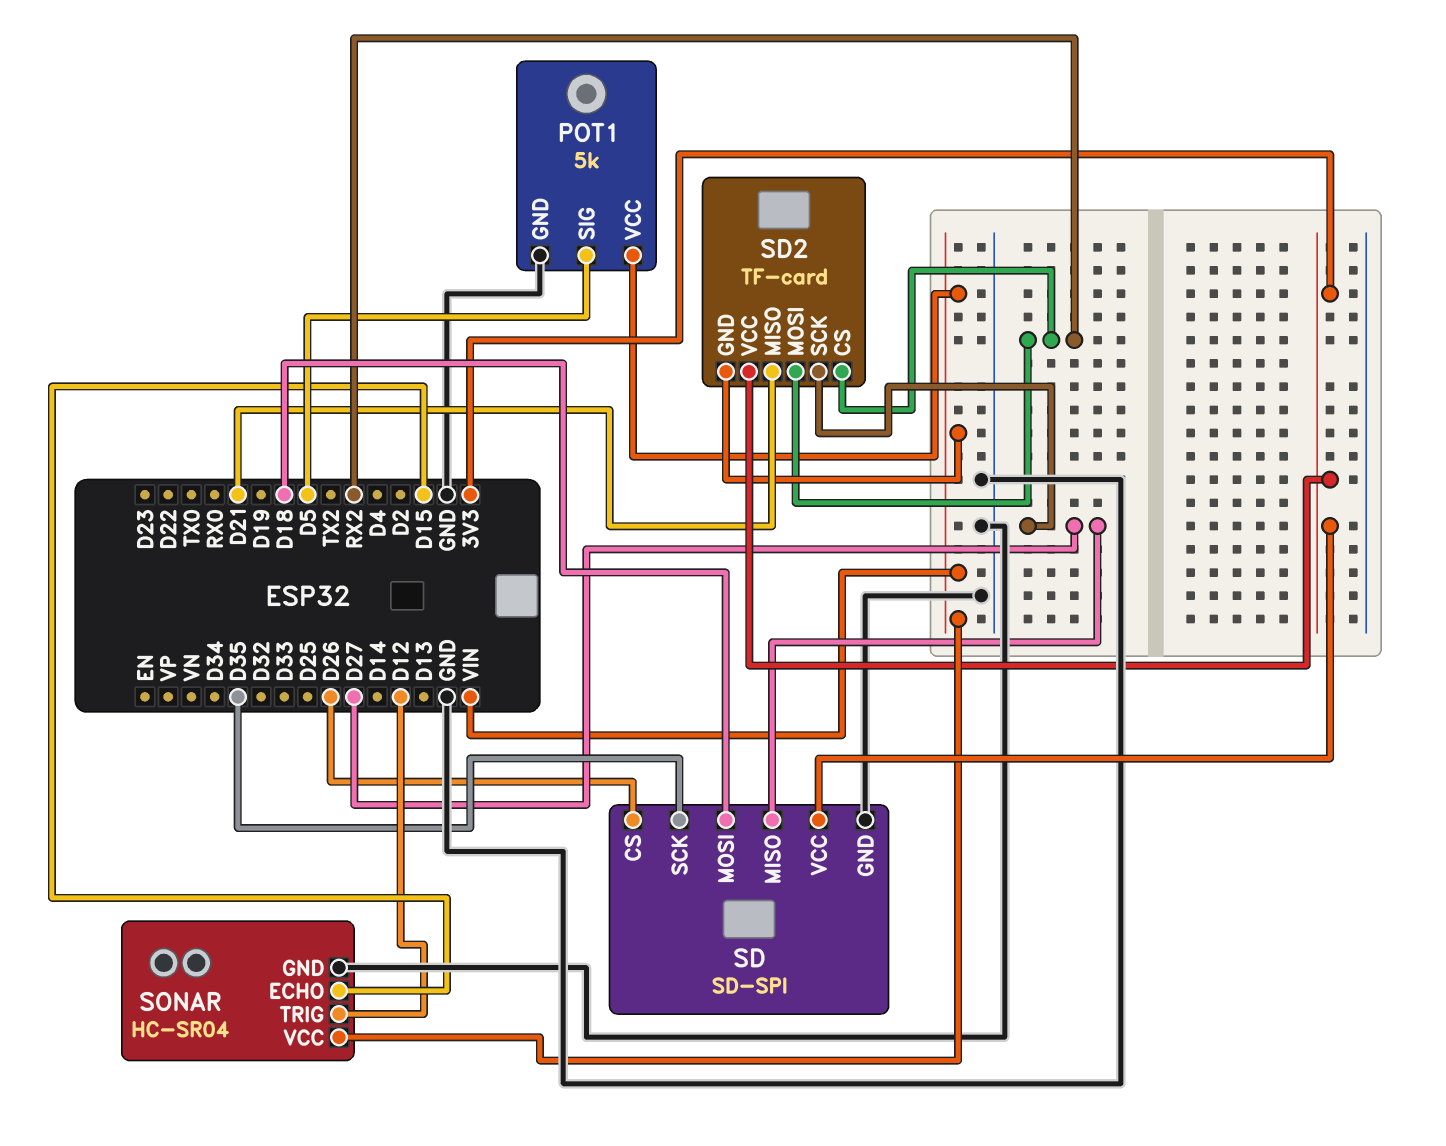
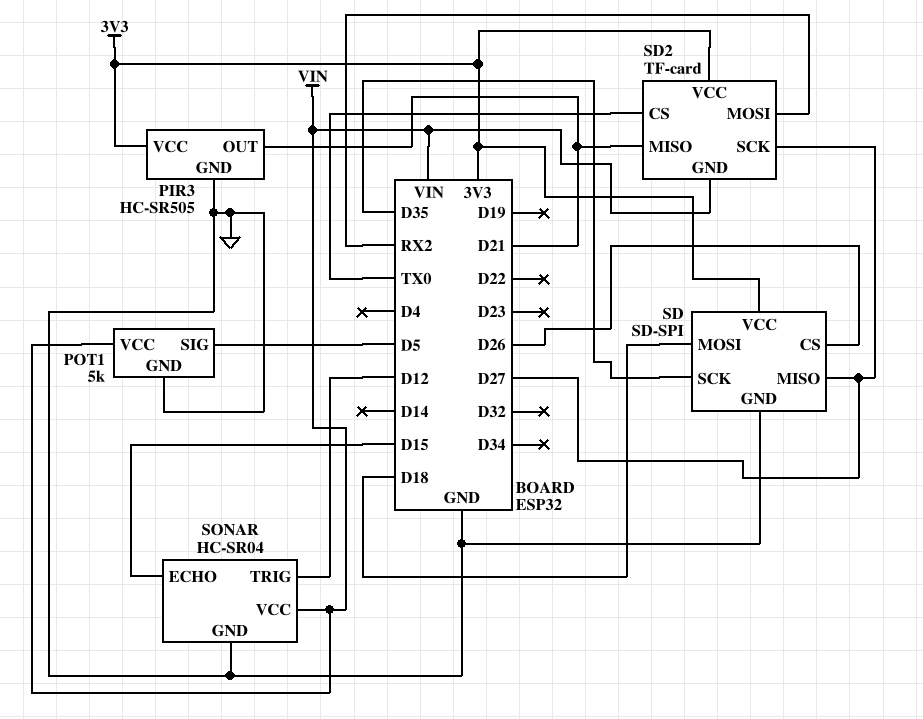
PIR3: none -> HC-SR505
PIR3 pin GND: none -> GND
PIR3 pin OUT: none -> D21
PIR3 pin VCC: none -> 3V3
SD2 pin CS: RX2 -> TX0

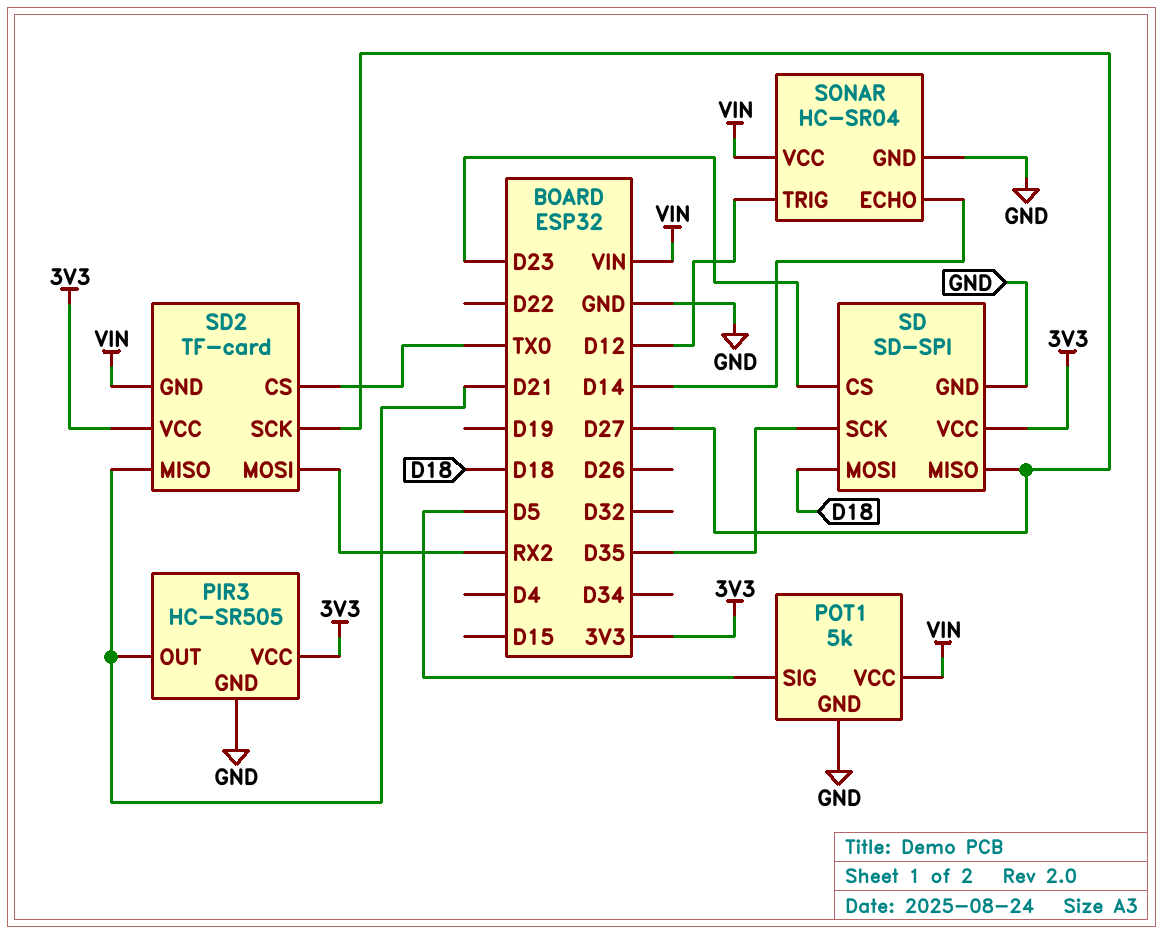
SD pin CS: D26 -> D23
SONAR pin ECHO: D15 -> D14

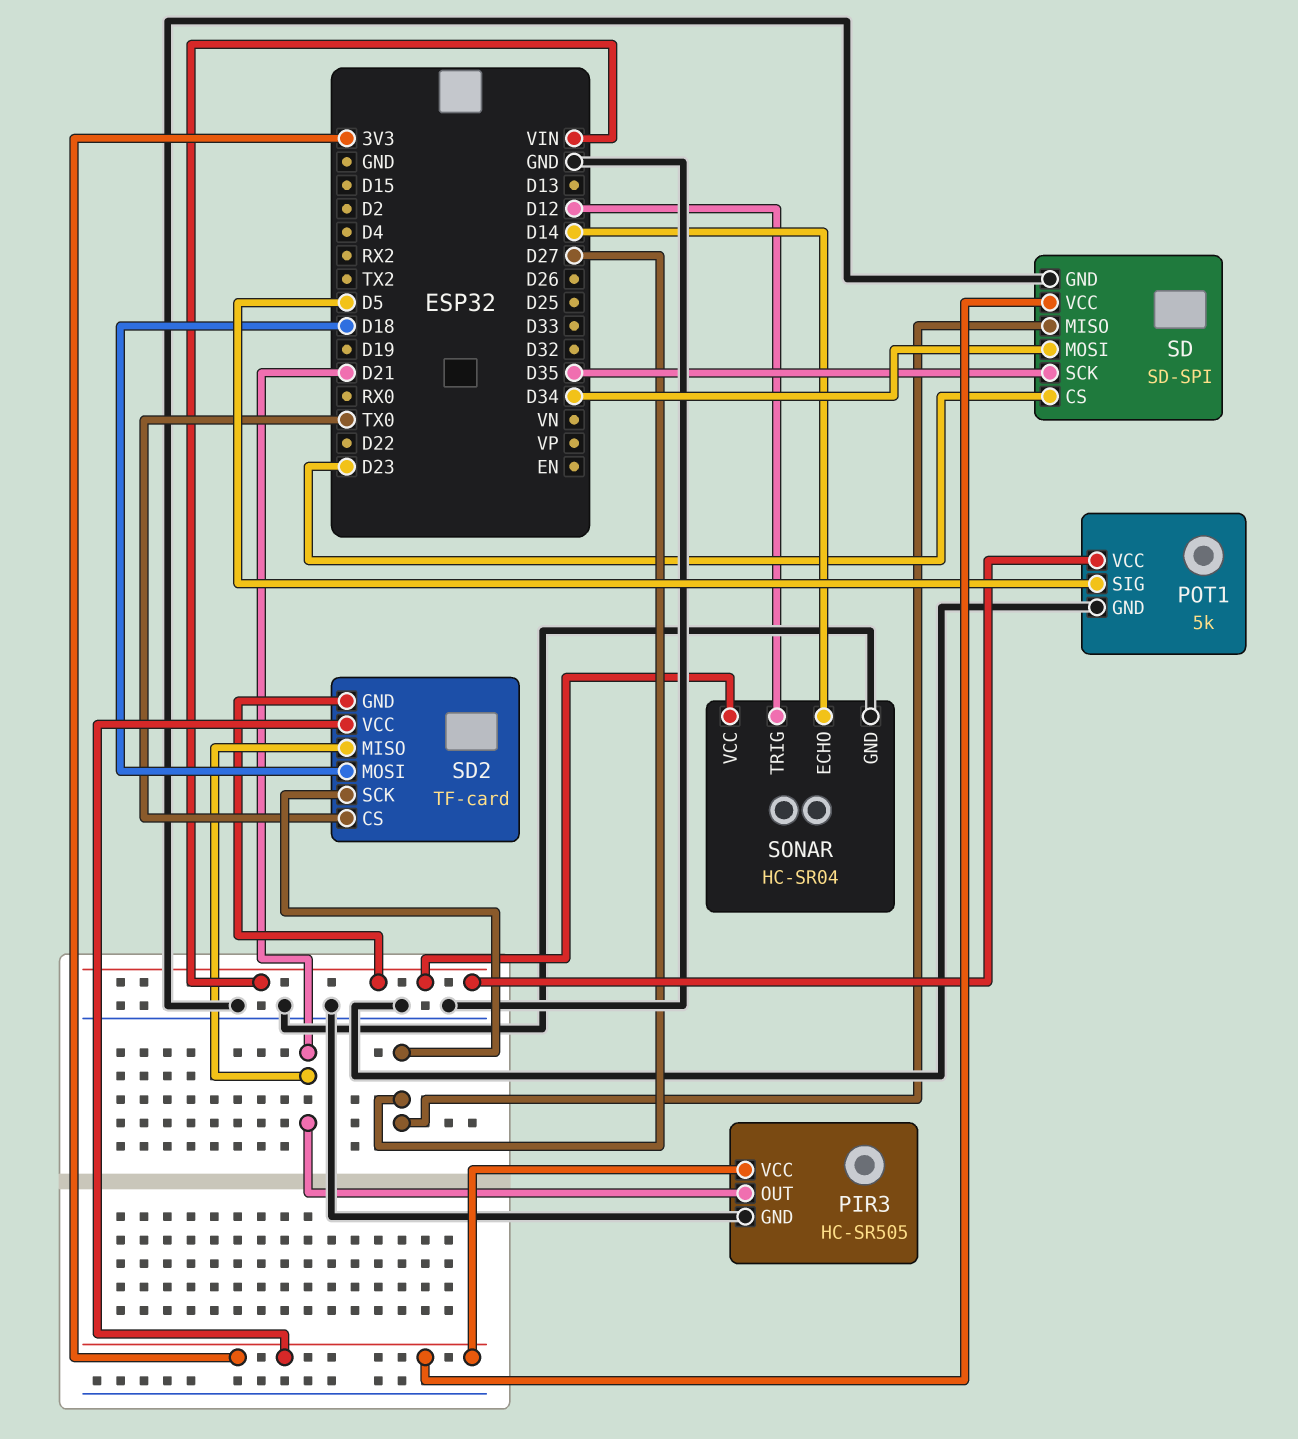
SD pin MOSI: D18 -> D34
SD2 pin MOSI: RX2 -> D18

